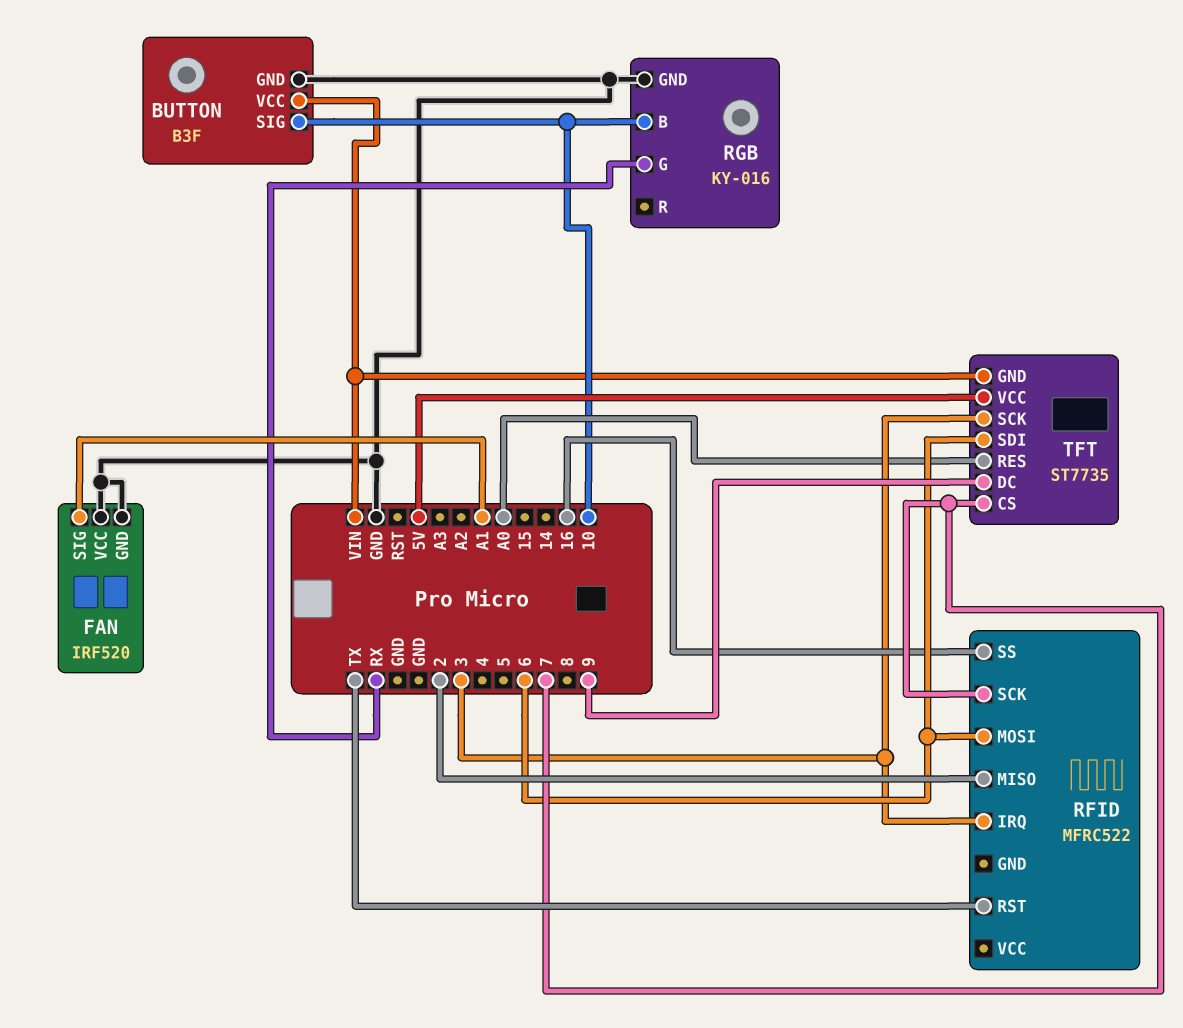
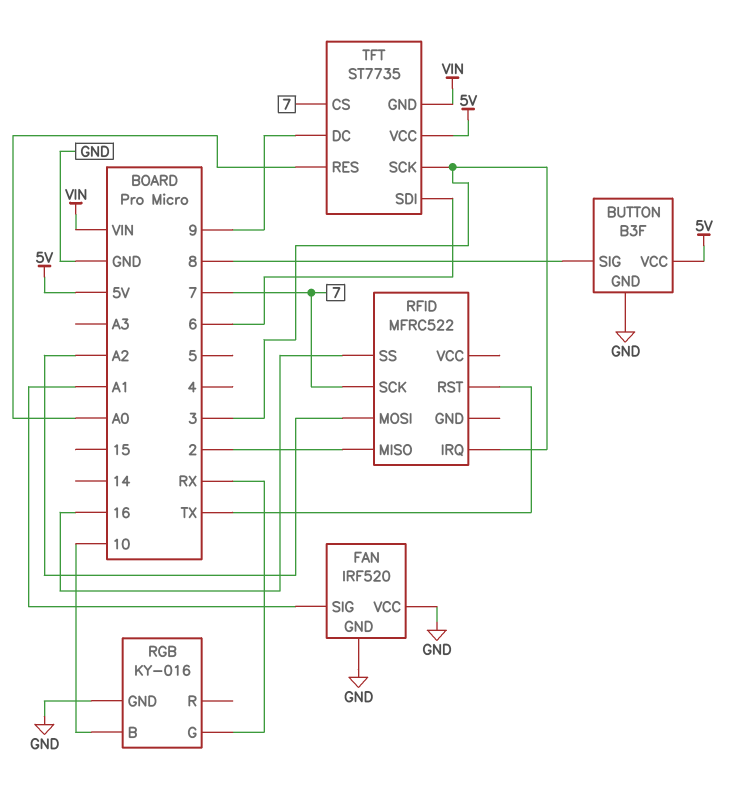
BUTTON pin SIG: 10 -> 8
BUTTON pin VCC: VIN -> 5V
RFID pin MOSI: 6 -> A2

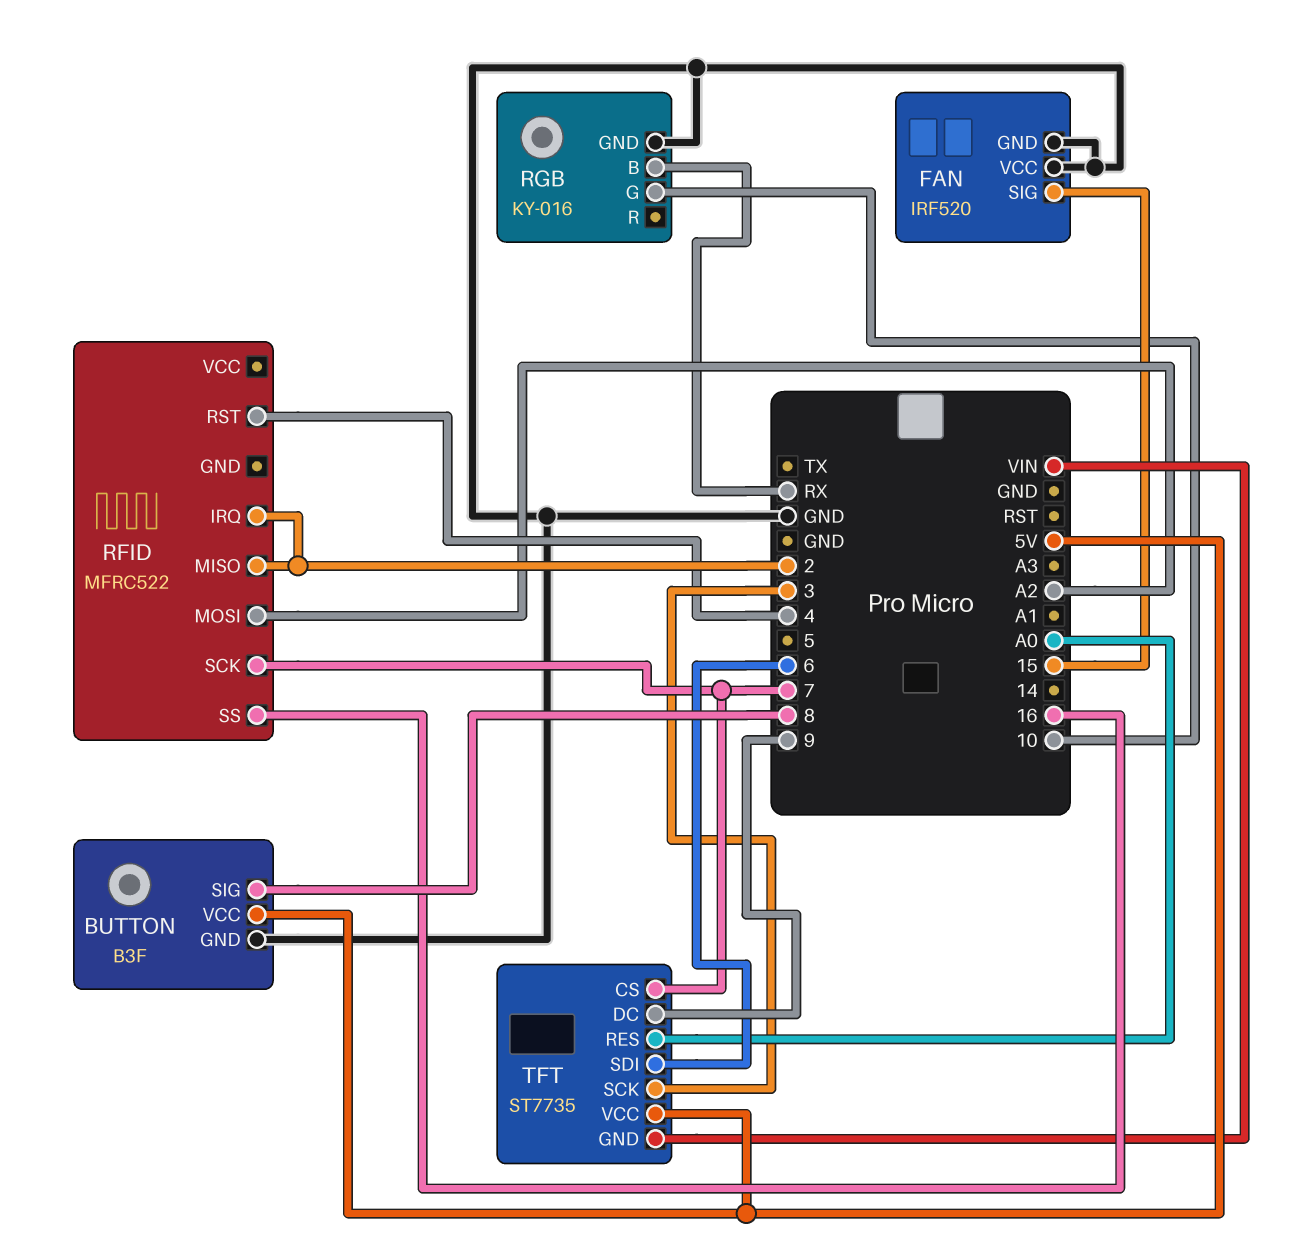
FAN pin SIG: A1 -> 15
RFID pin IRQ: 3 -> 2
RFID pin RST: TX -> 4
RGB pin B: 10 -> RX
RGB pin G: RX -> 10

